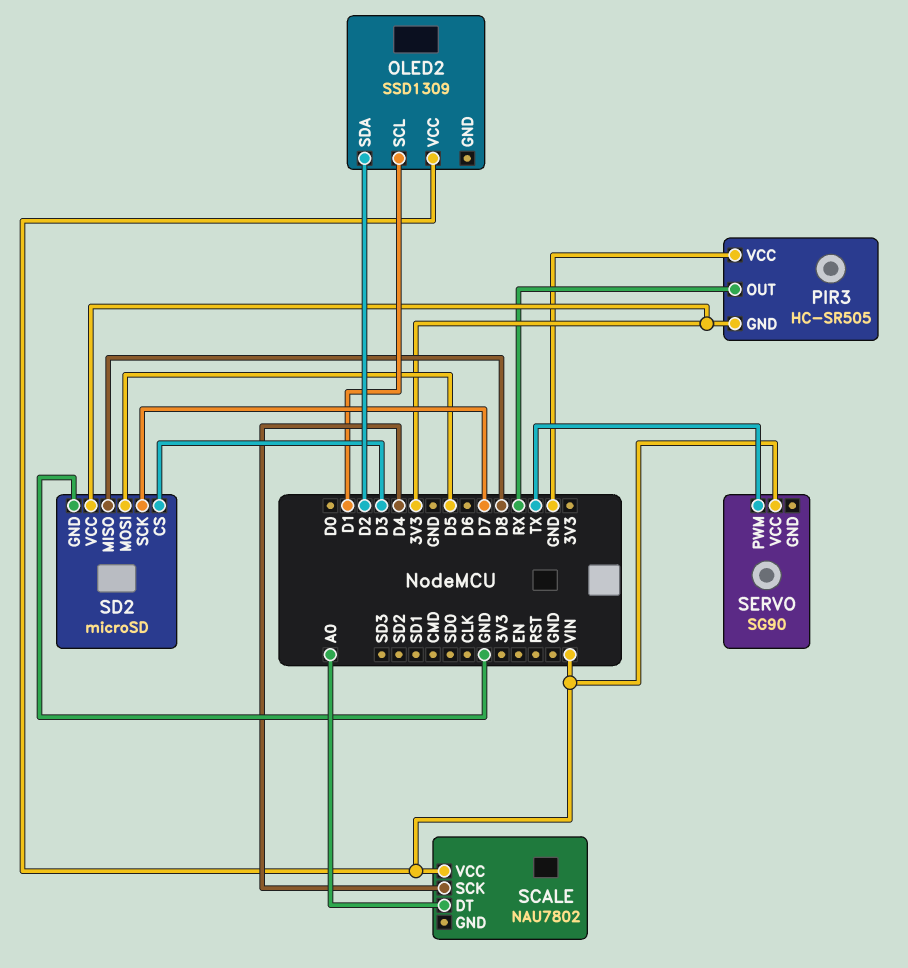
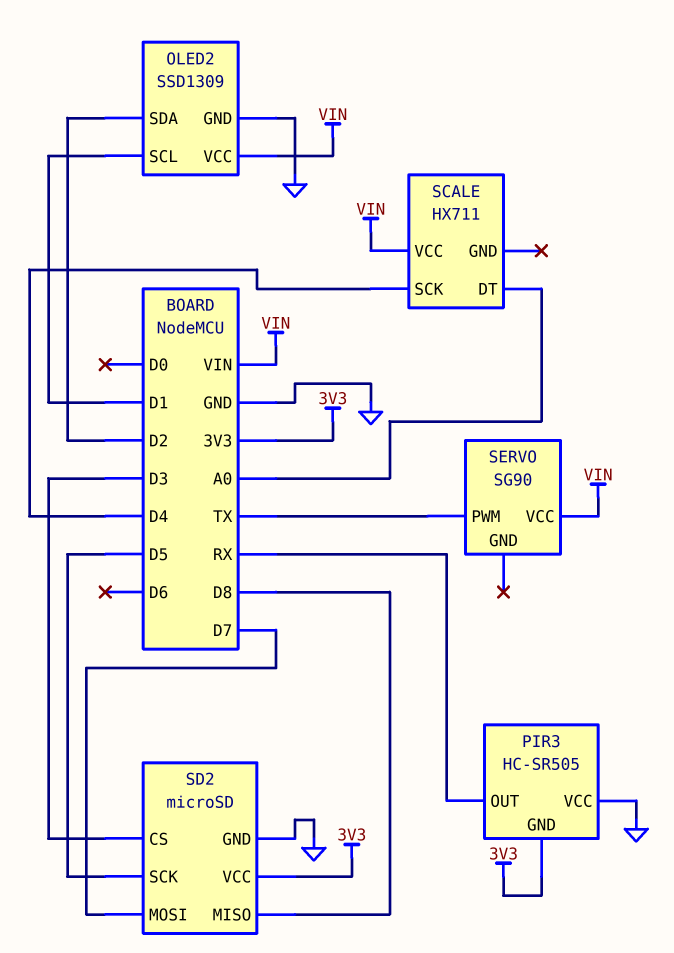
OLED2 pin GND: none -> GND
SCALE: NAU7802 -> HX711
SD2 pin MOSI: D5 -> D7
SD2 pin SCK: D7 -> D5

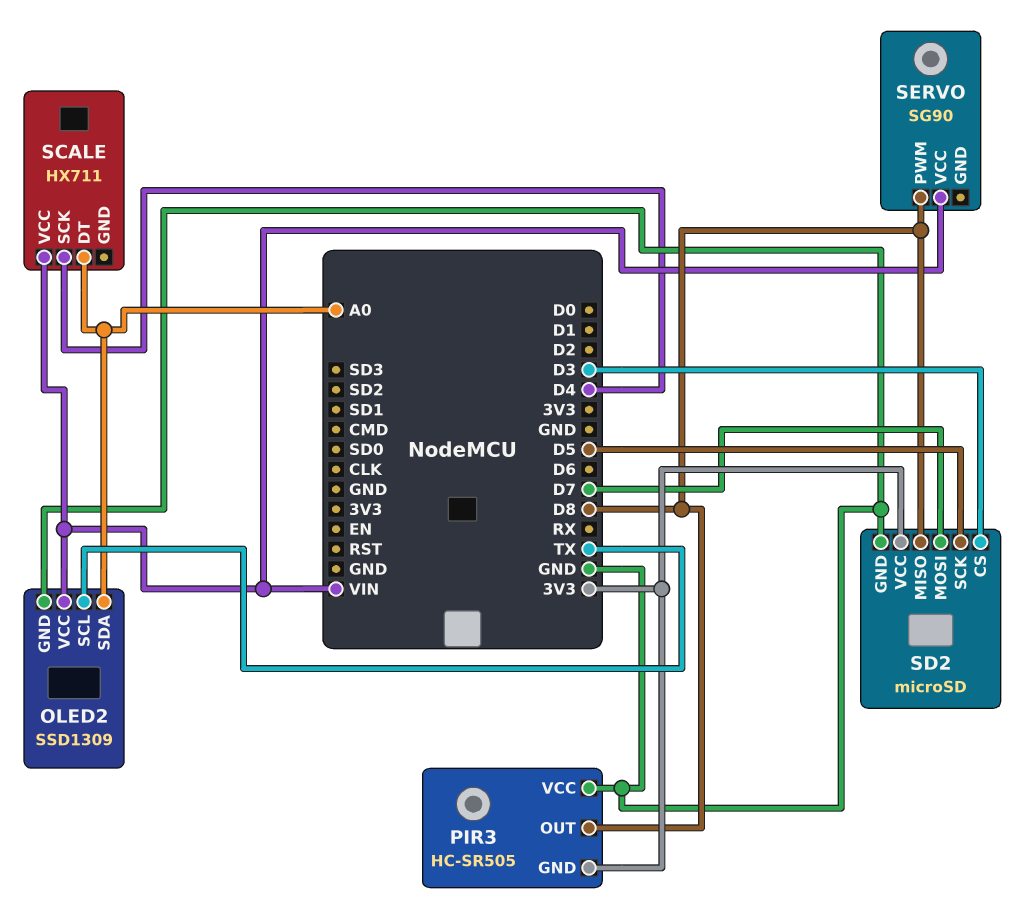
OLED2 pin SCL: D1 -> TX
OLED2 pin SDA: D2 -> A0
PIR3 pin OUT: RX -> D8
SERVO pin PWM: TX -> D8

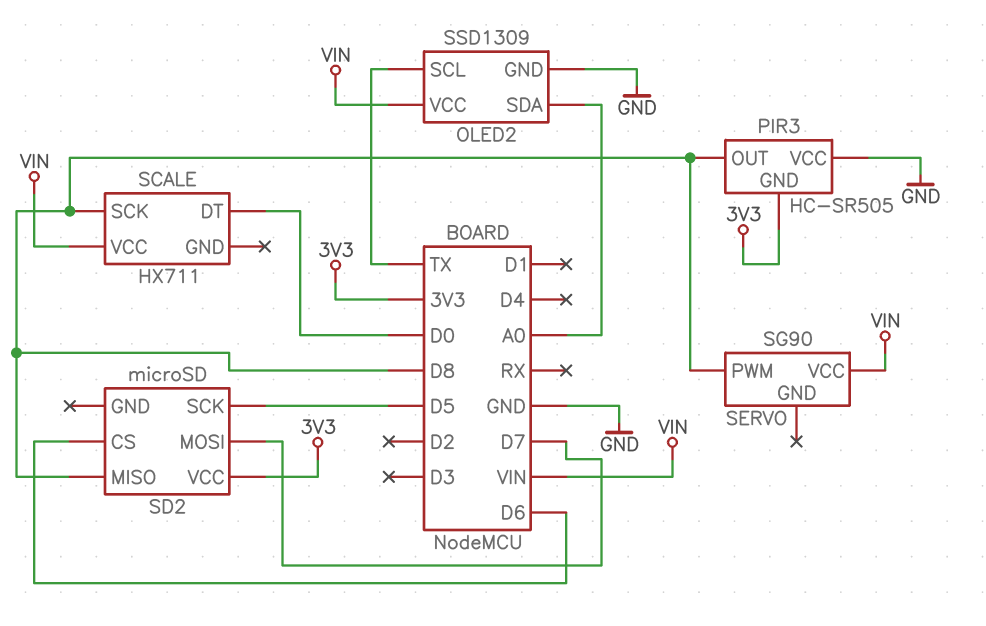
SCALE pin DT: A0 -> D0
SCALE pin SCK: D4 -> D8
SD2 pin CS: D3 -> D6
SD2 pin GND: GND -> none

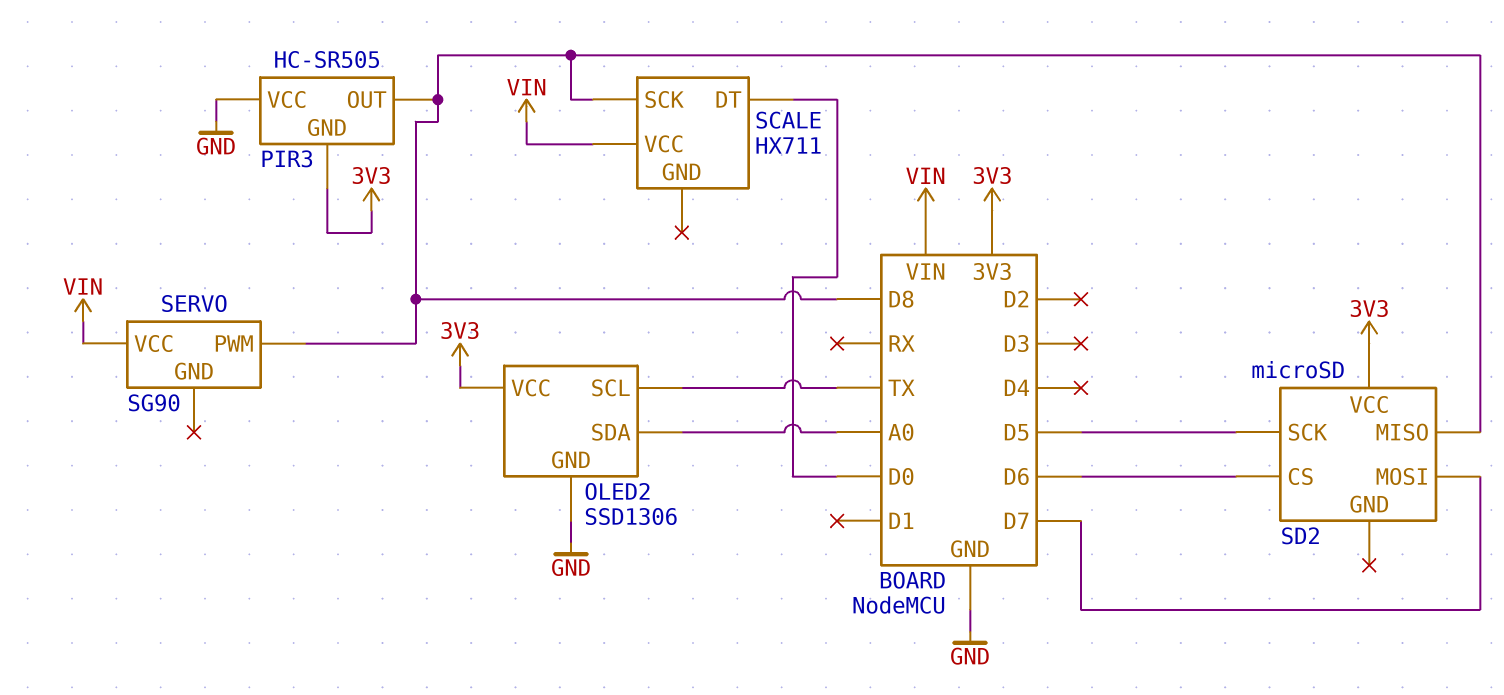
OLED2: SSD1309 -> SSD1306
OLED2 pin VCC: VIN -> 3V3

